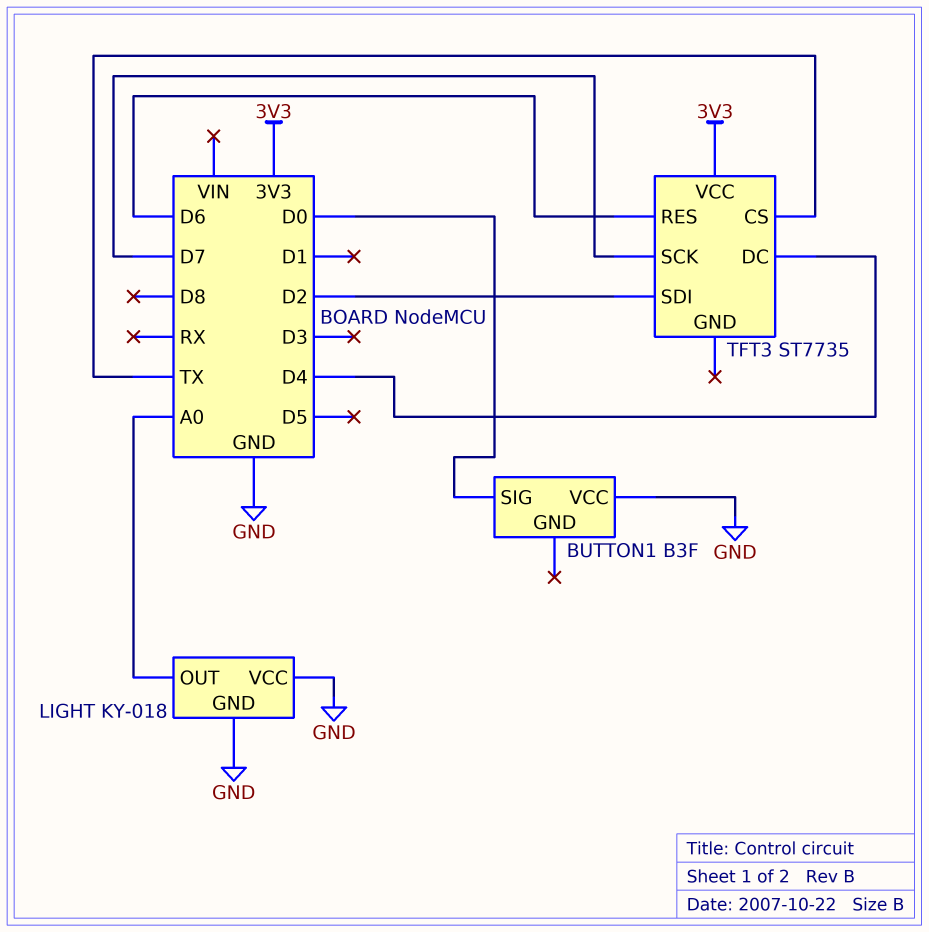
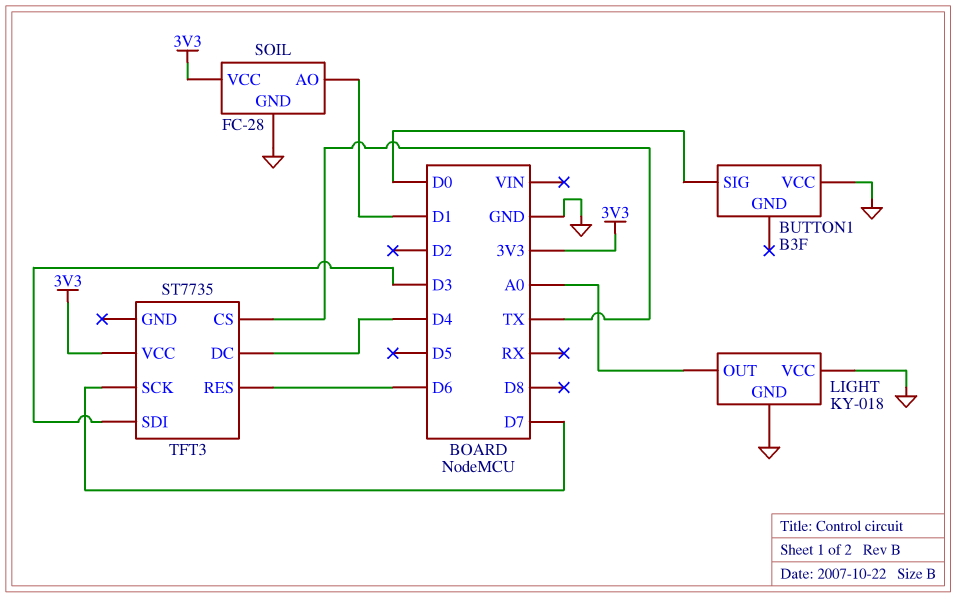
SOIL: none -> FC-28
SOIL pin AO: none -> D1
SOIL pin GND: none -> GND
SOIL pin VCC: none -> 3V3
TFT3 pin SDI: D2 -> D3

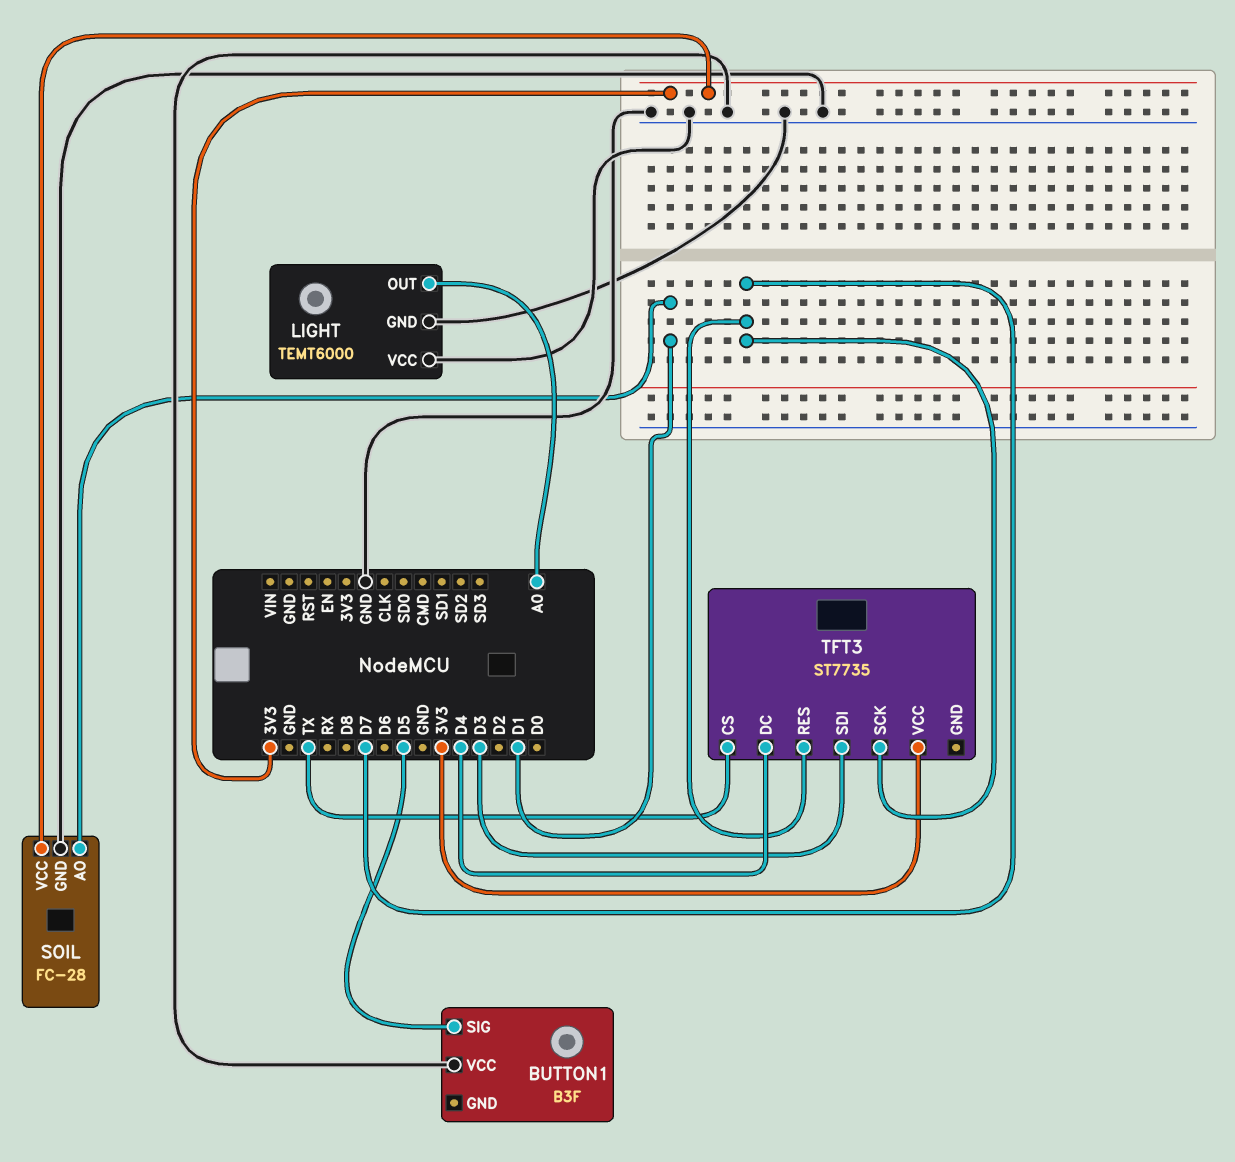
BUTTON1 pin SIG: D0 -> D5
LIGHT: KY-018 -> TEMT6000
TFT3 pin RES: D6 -> D7

